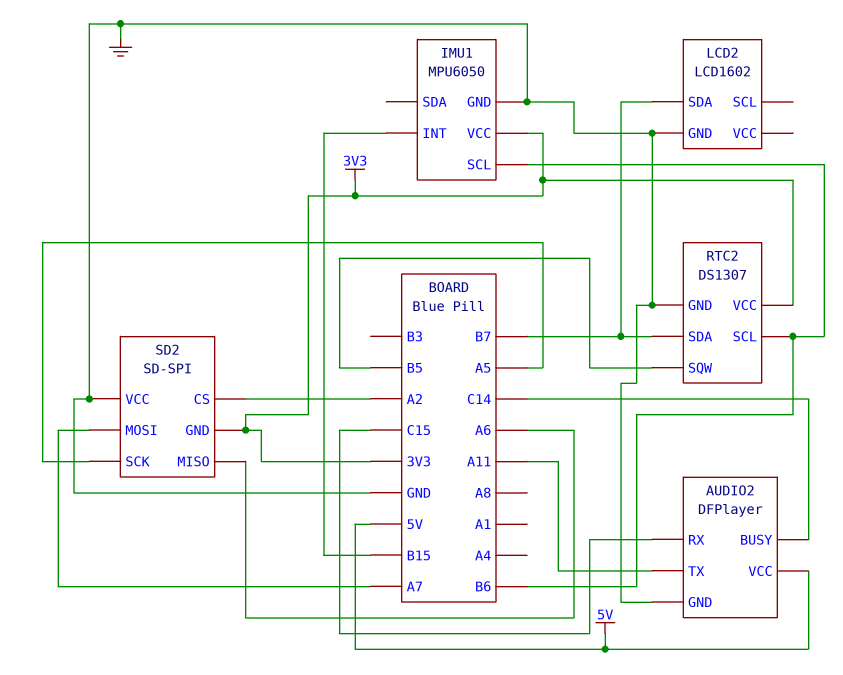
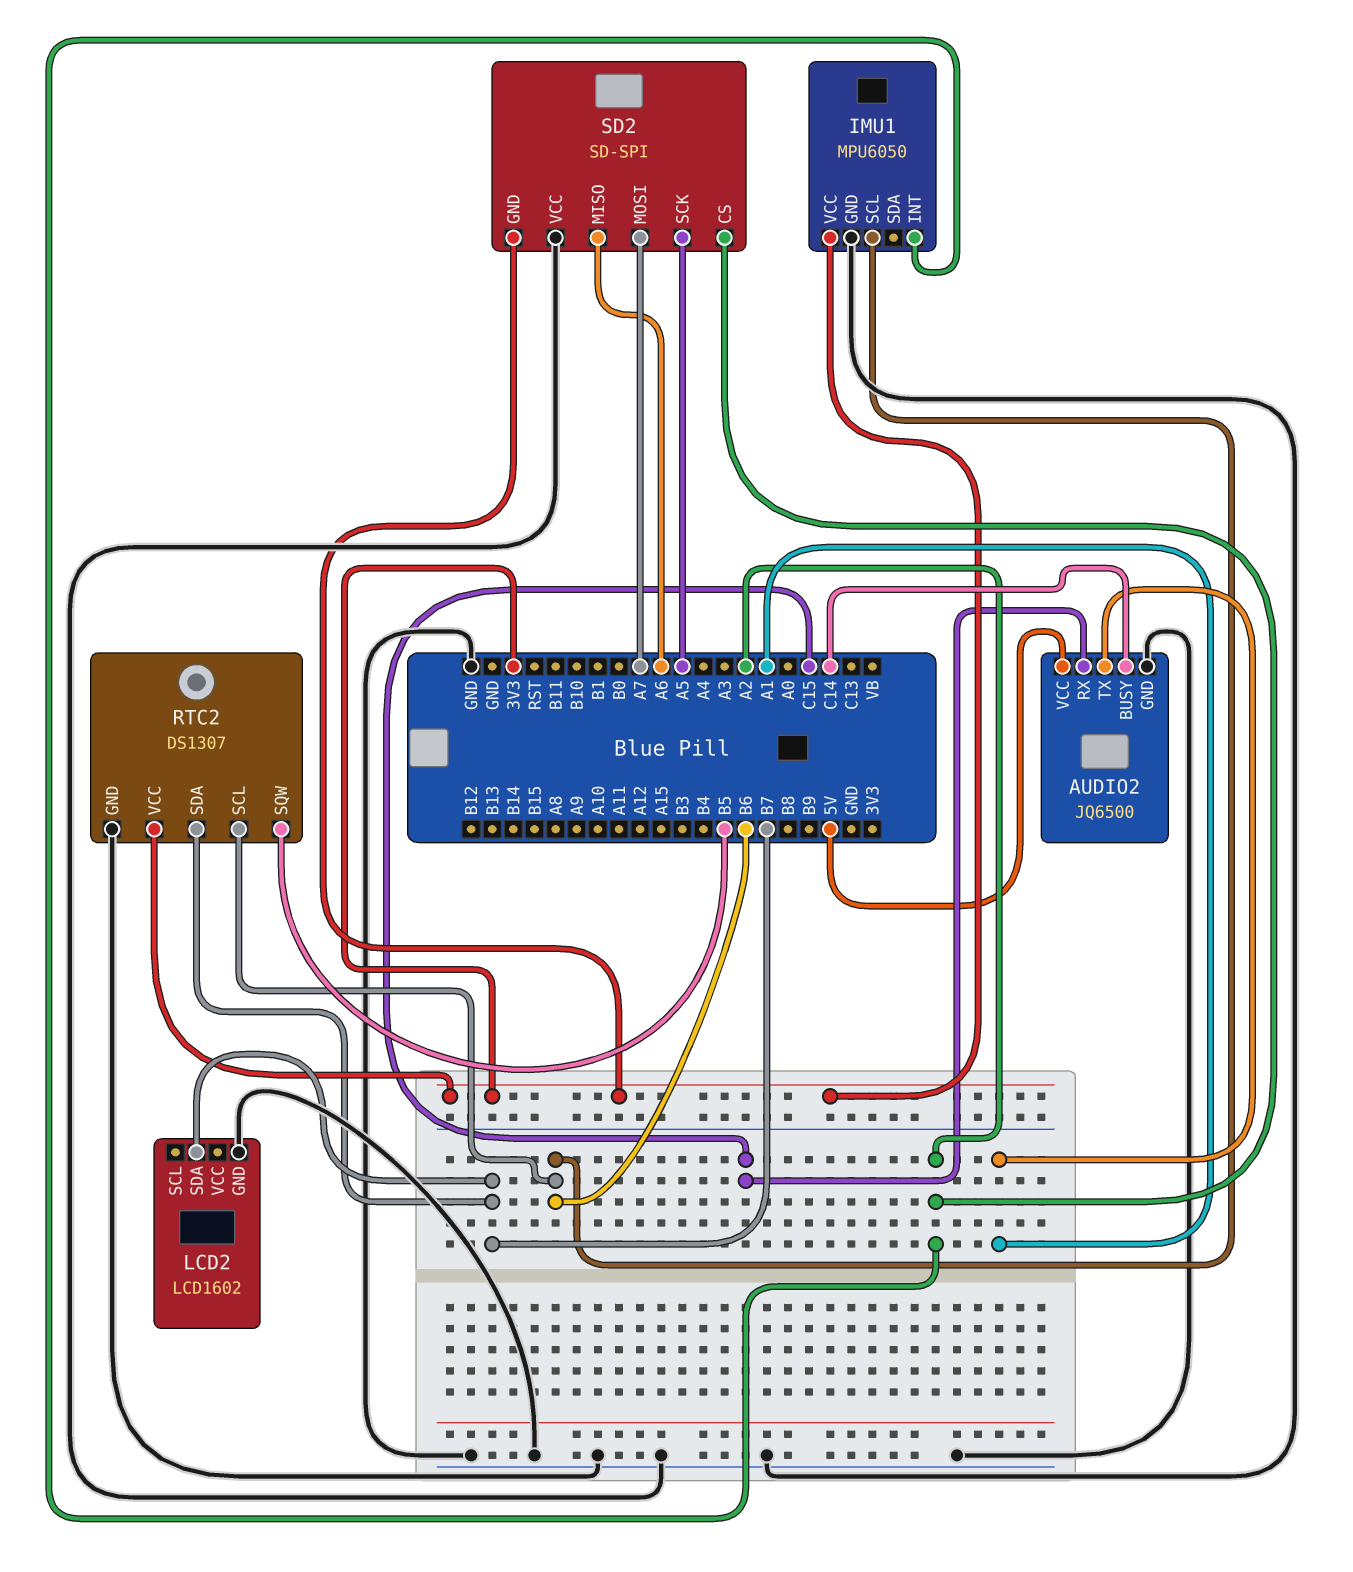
AUDIO2: DFPlayer -> JQ6500
AUDIO2 pin TX: A11 -> A1
IMU1 pin INT: B15 -> A2

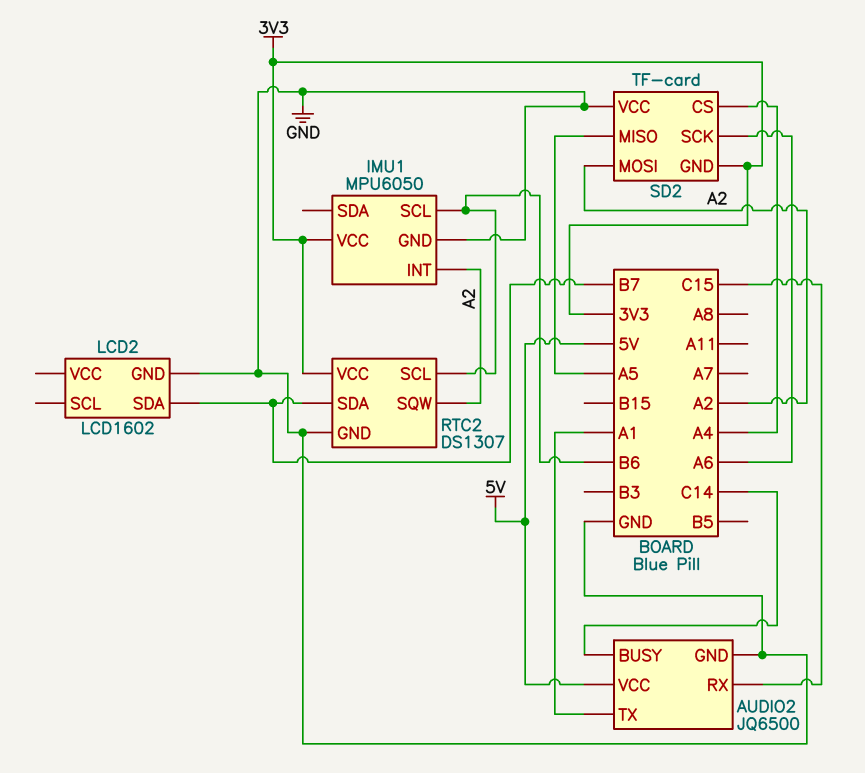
RTC2 pin SQW: B5 -> A2
SD2: SD-SPI -> TF-card
SD2 pin CS: A2 -> A4
SD2 pin MISO: A6 -> A5
SD2 pin MOSI: A7 -> A2
SD2 pin SCK: A5 -> A6

